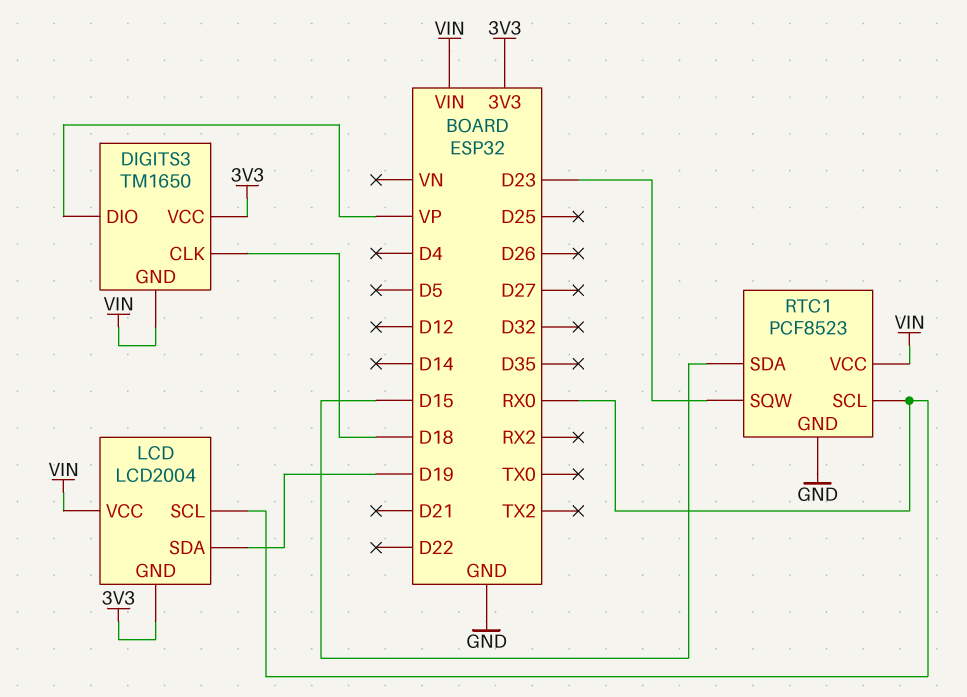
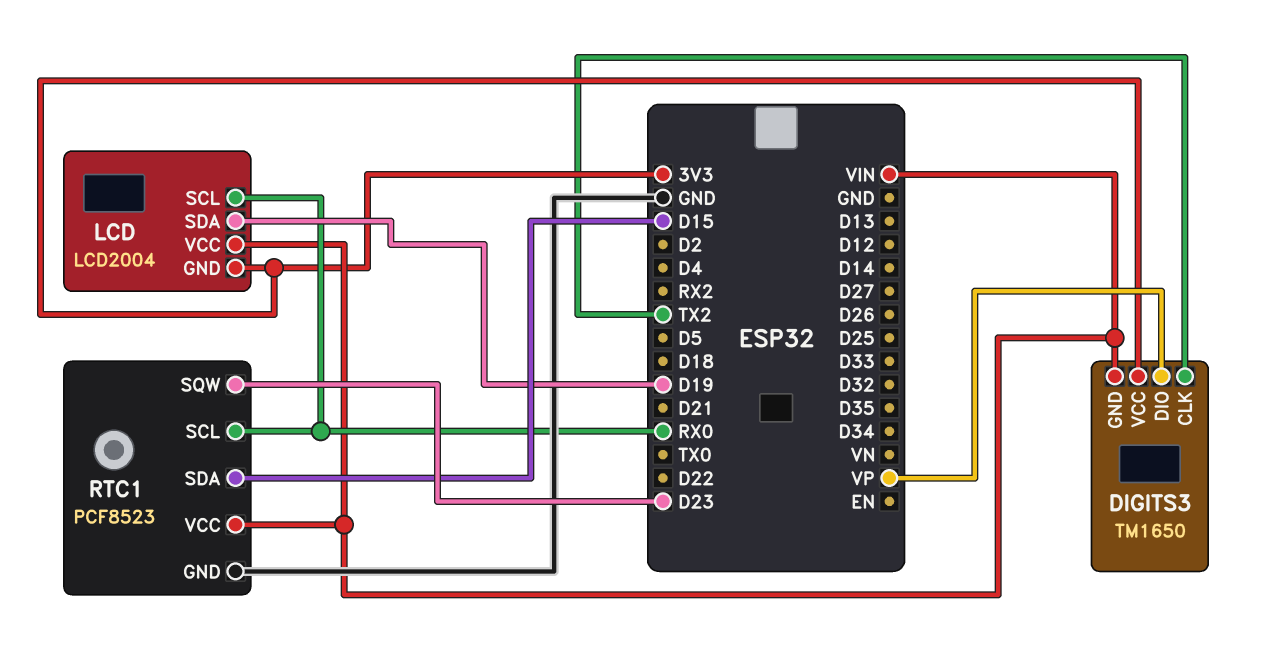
DIGITS3 pin CLK: D18 -> TX2

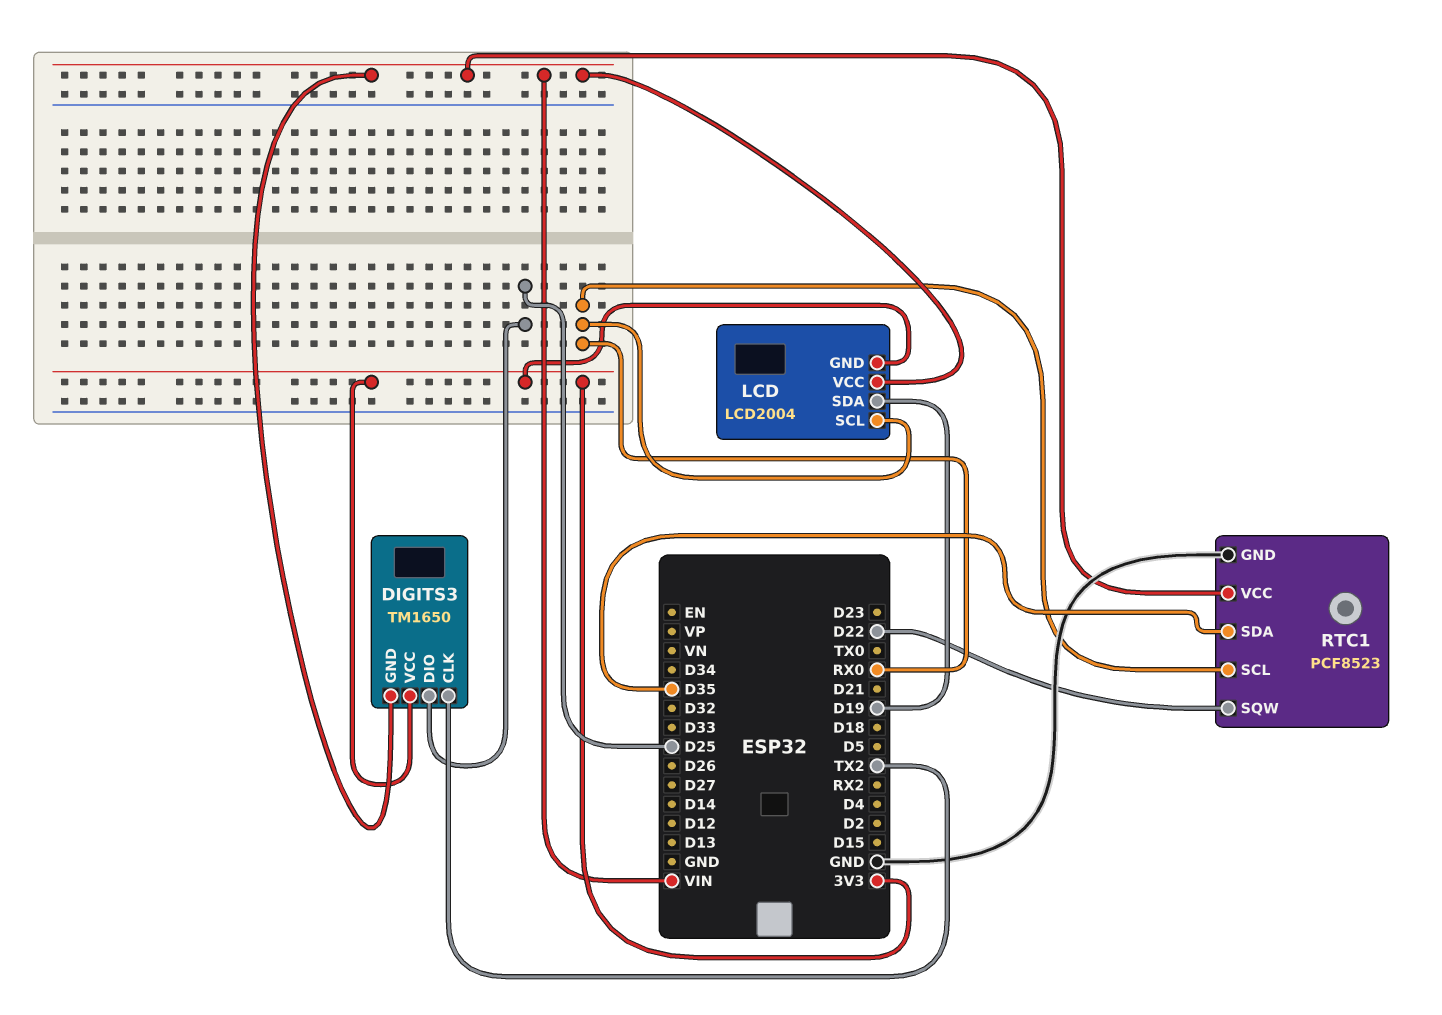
DIGITS3 pin DIO: VP -> D25
RTC1 pin SDA: D15 -> D35
RTC1 pin SQW: D23 -> D22

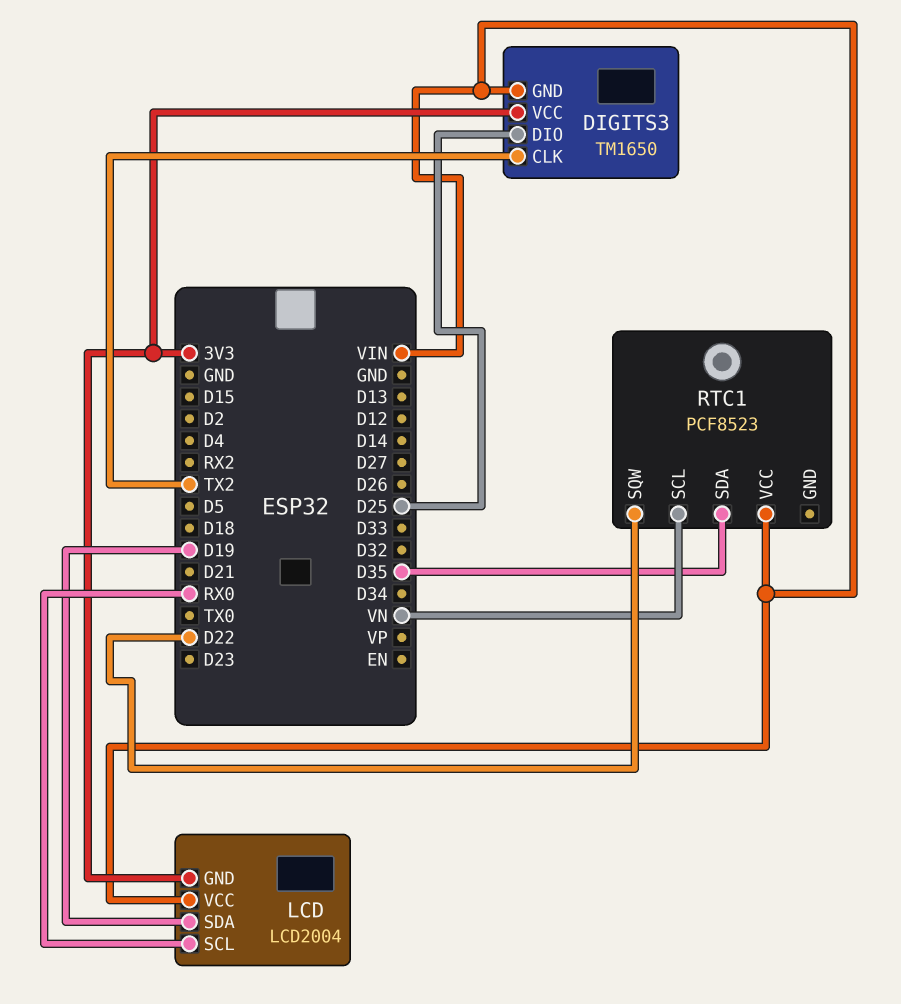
RTC1 pin GND: GND -> none
RTC1 pin SCL: RX0 -> VN

